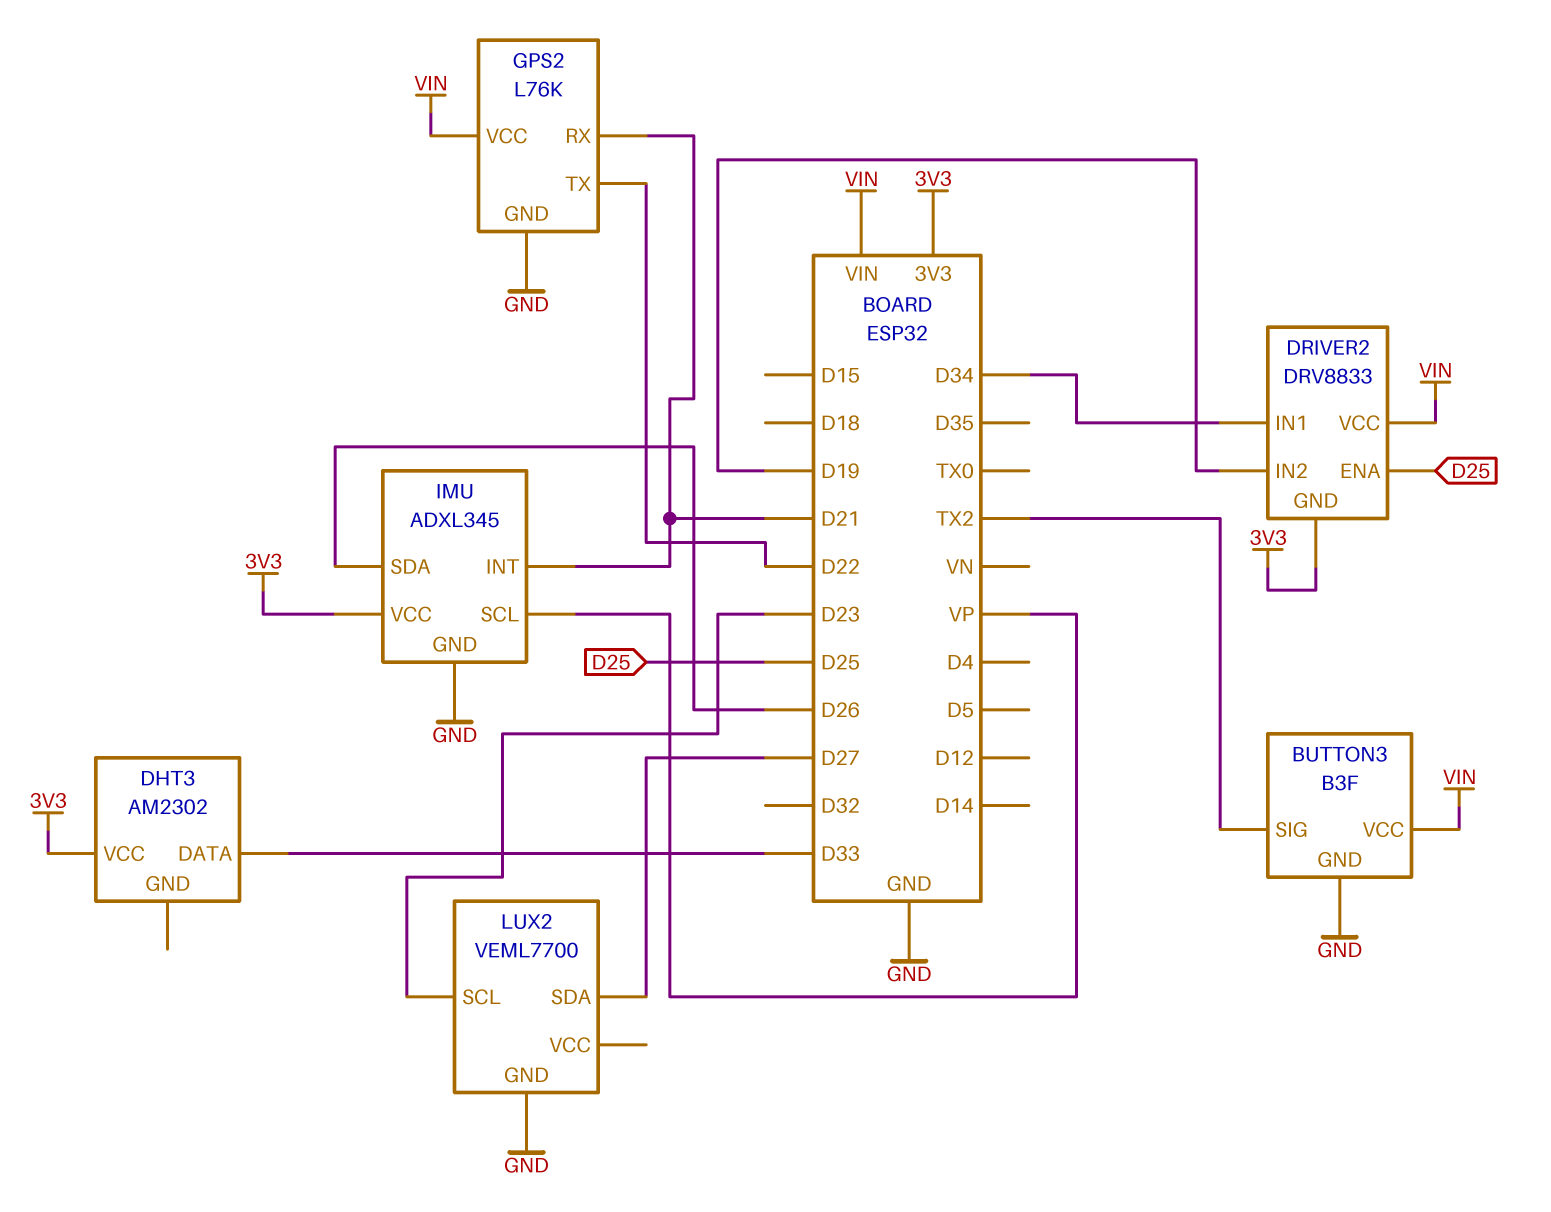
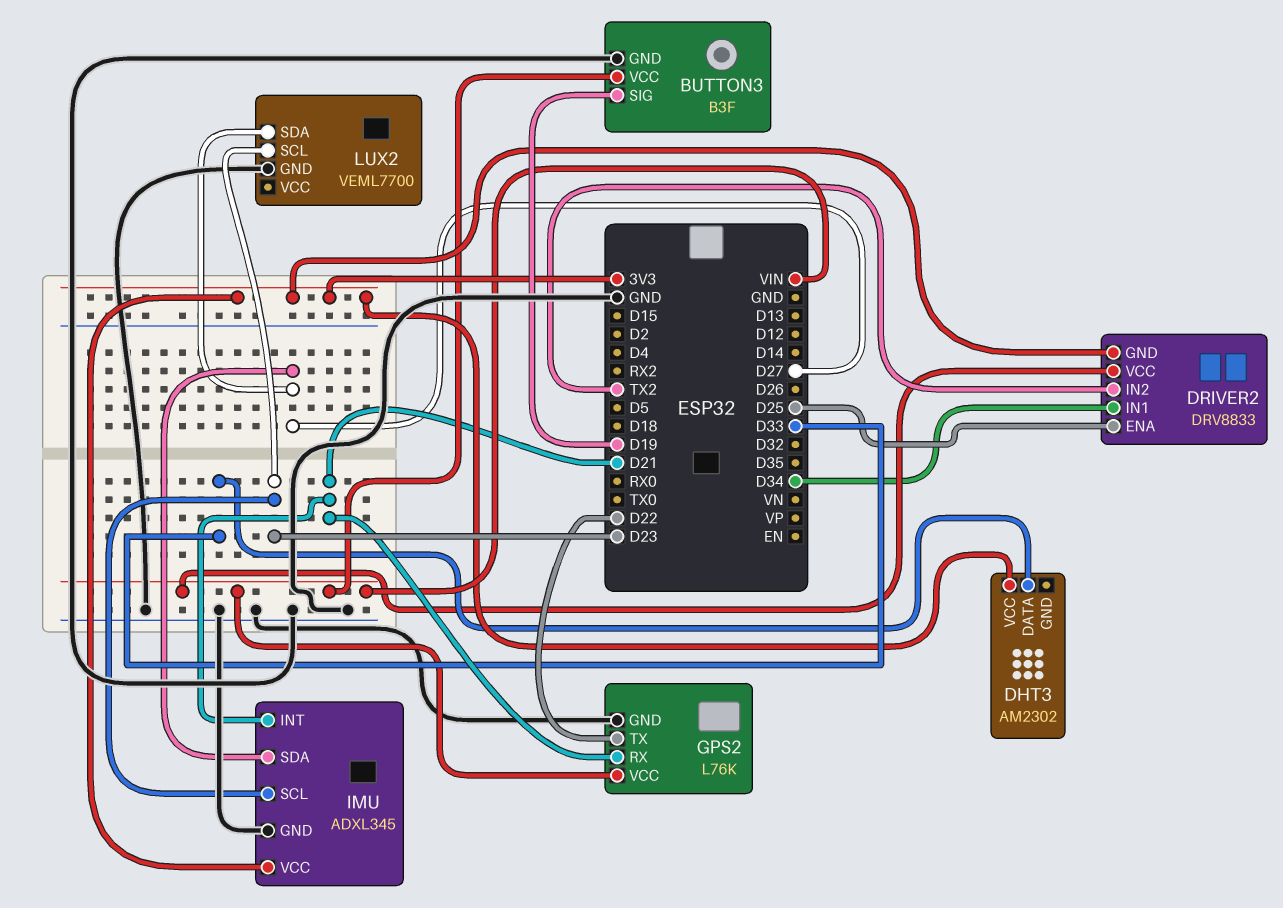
BUTTON3 pin SIG: TX2 -> D19
DRIVER2 pin IN2: D19 -> TX2
IMU pin SCL: VP -> D23
IMU pin SDA: D26 -> D27

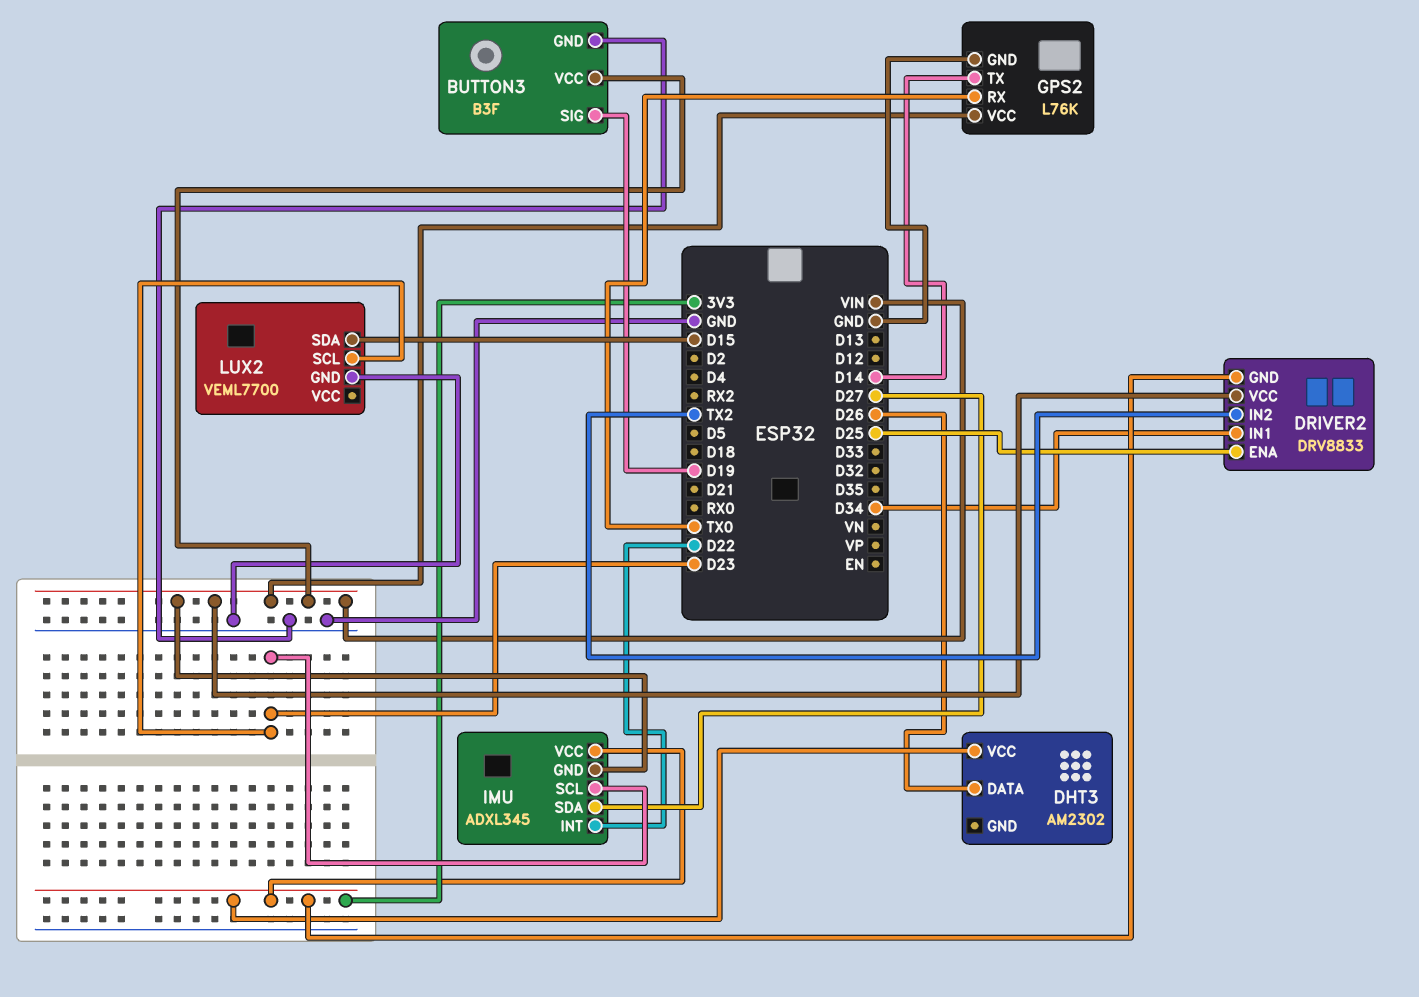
DHT3 pin DATA: D33 -> D26
GPS2 pin RX: D21 -> TX0
GPS2 pin TX: D22 -> D14
IMU pin GND: GND -> VIN
IMU pin INT: D21 -> D22
LUX2 pin SDA: D27 -> D15

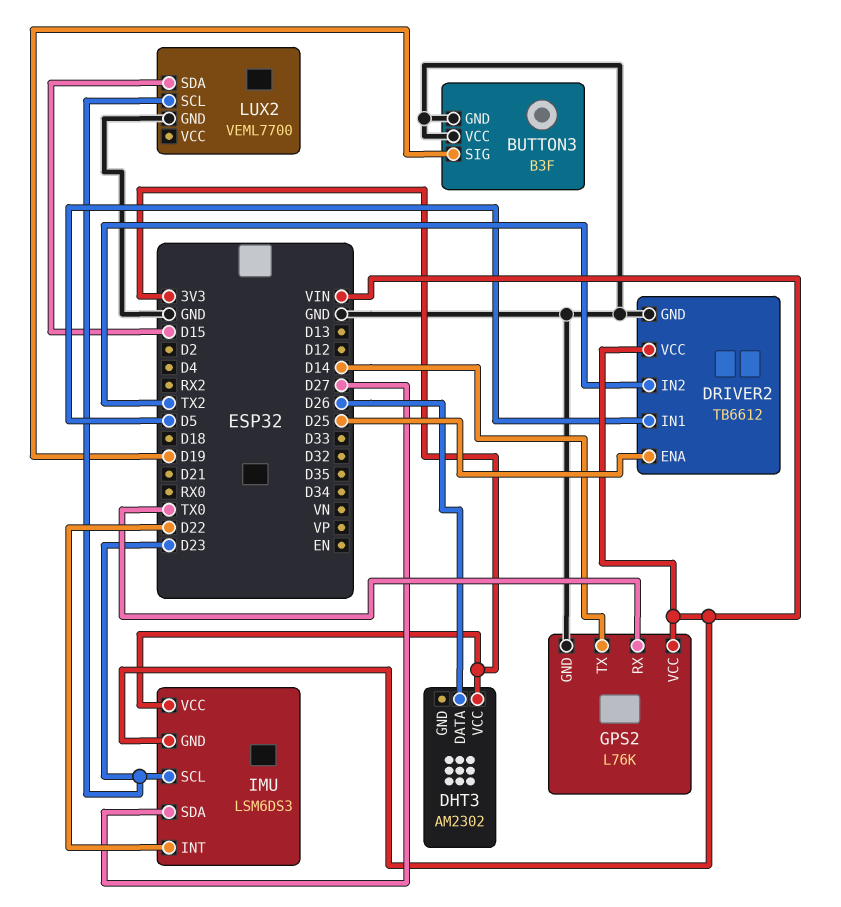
BUTTON3 pin VCC: VIN -> GND
DRIVER2: DRV8833 -> TB6612
DRIVER2 pin GND: 3V3 -> GND
DRIVER2 pin IN1: D34 -> D5
IMU: ADXL345 -> LSM6DS3

